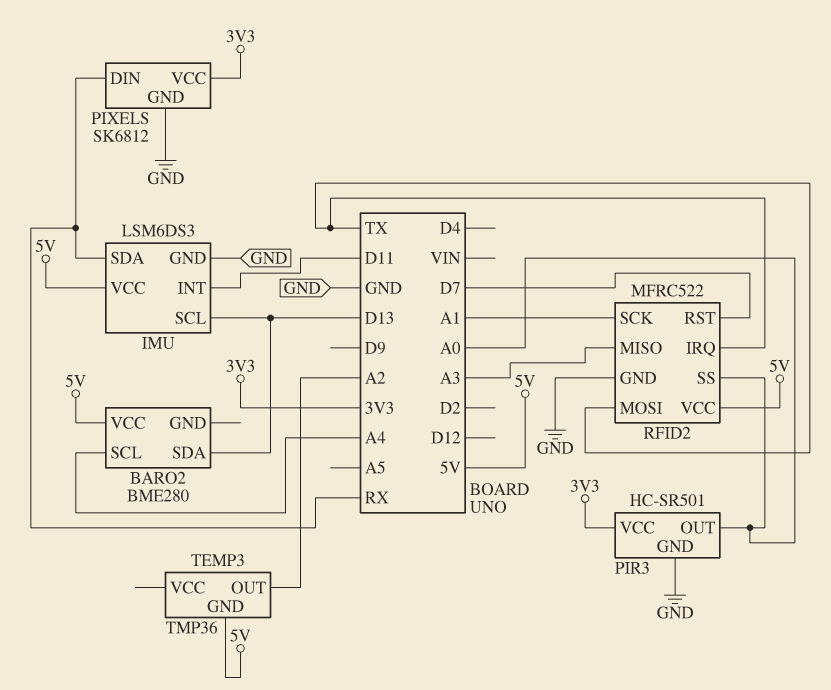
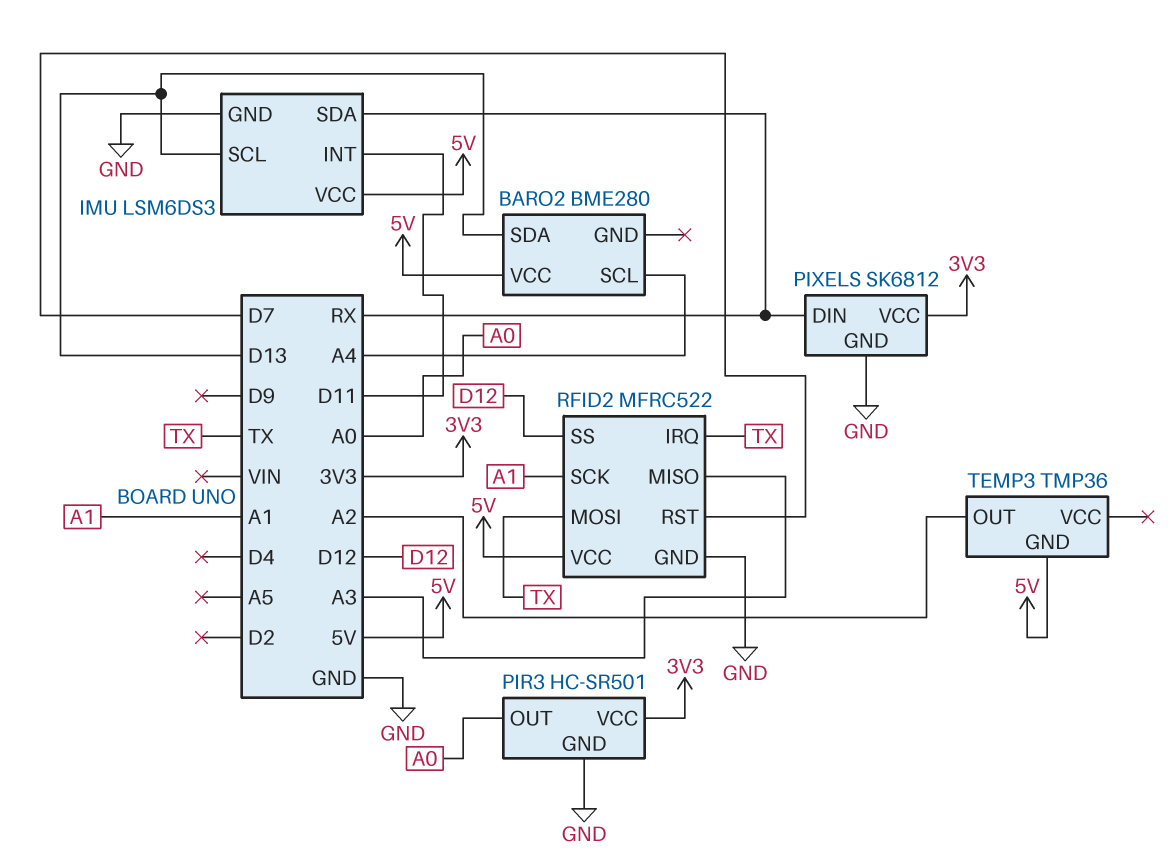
RFID2 pin SS: A0 -> D12

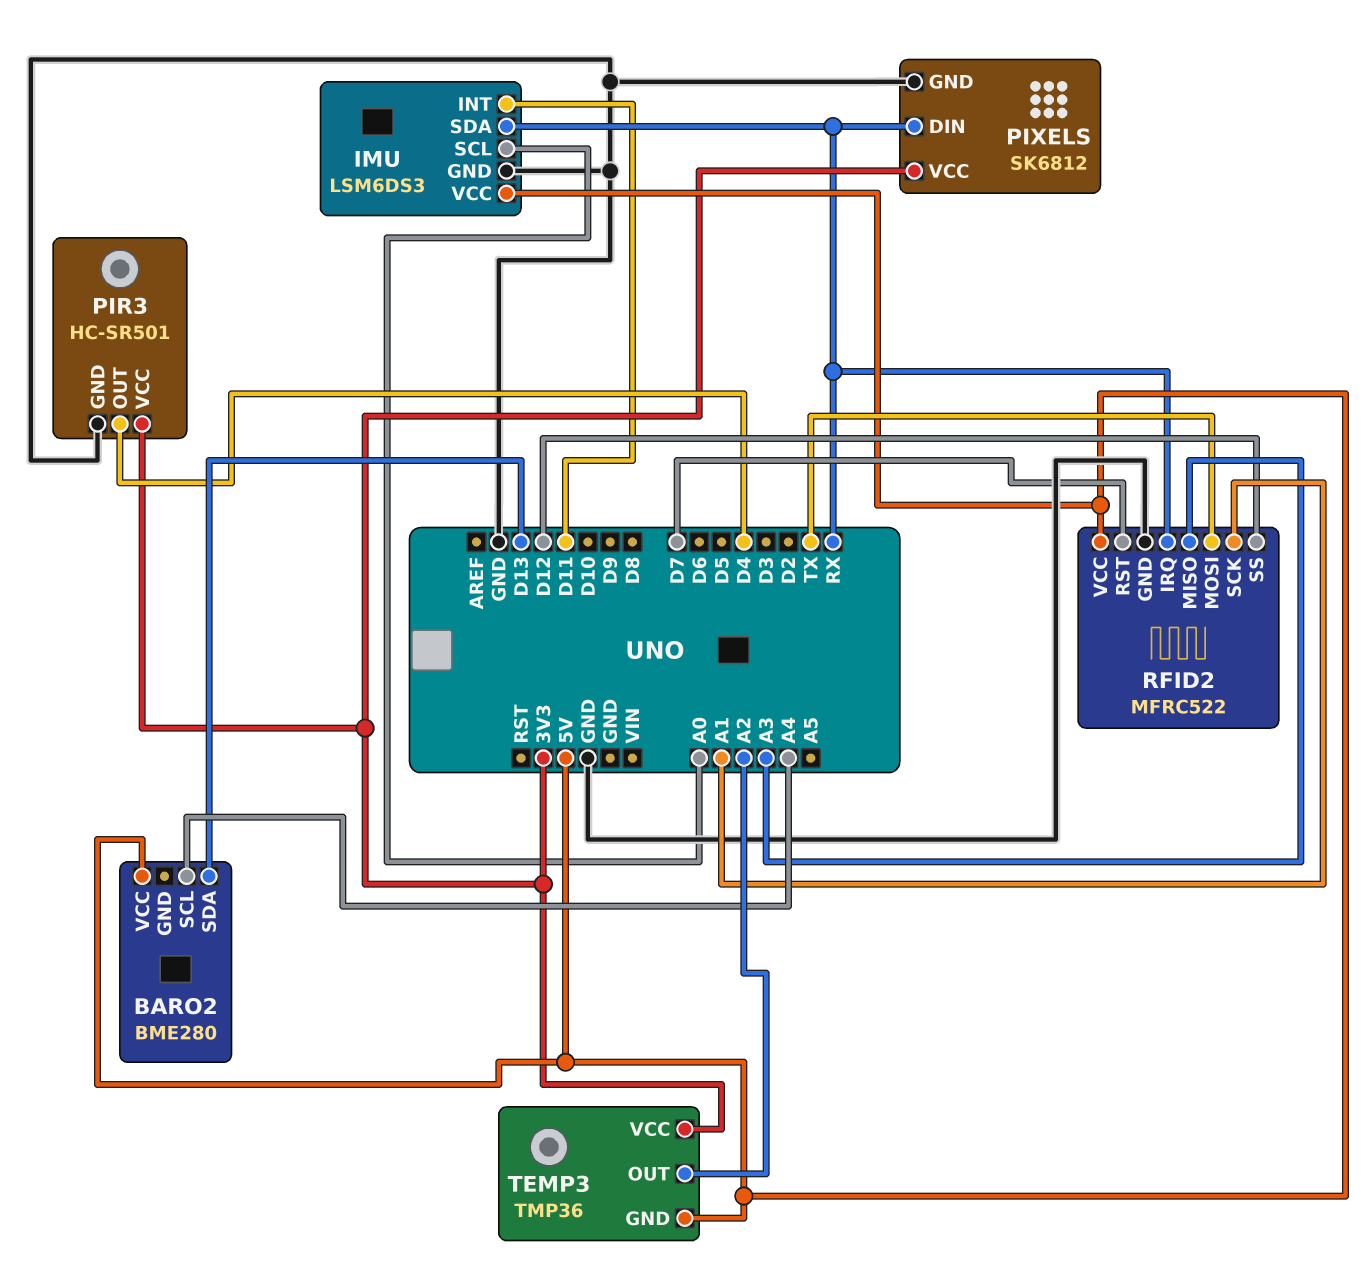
IMU pin SCL: D13 -> A0
PIR3 pin OUT: A0 -> D4
RFID2 pin IRQ: TX -> RX
TEMP3 pin VCC: none -> 3V3

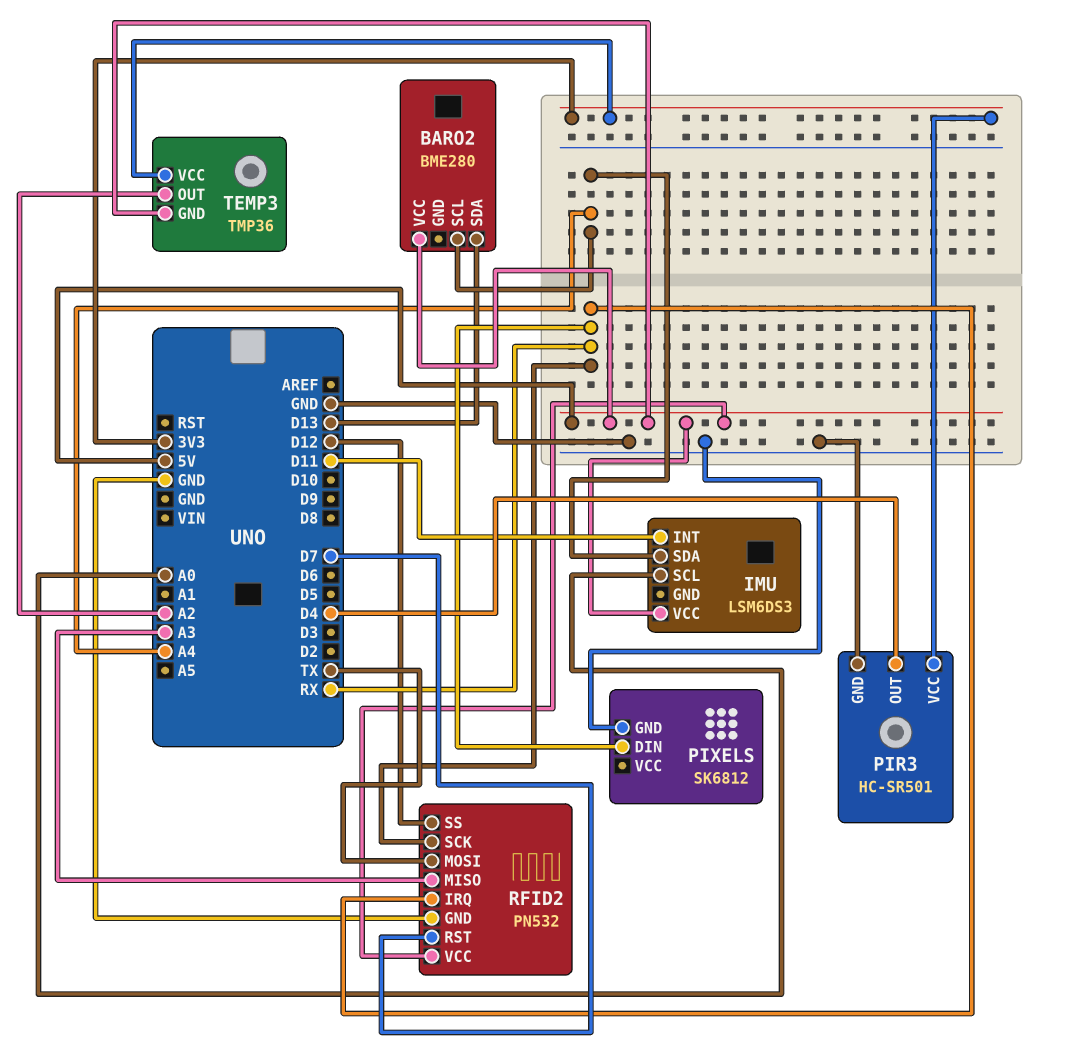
IMU pin GND: GND -> none
IMU pin SDA: RX -> A4
PIXELS pin VCC: 3V3 -> none
RFID2: MFRC522 -> PN532
RFID2 pin SCK: A1 -> RX

